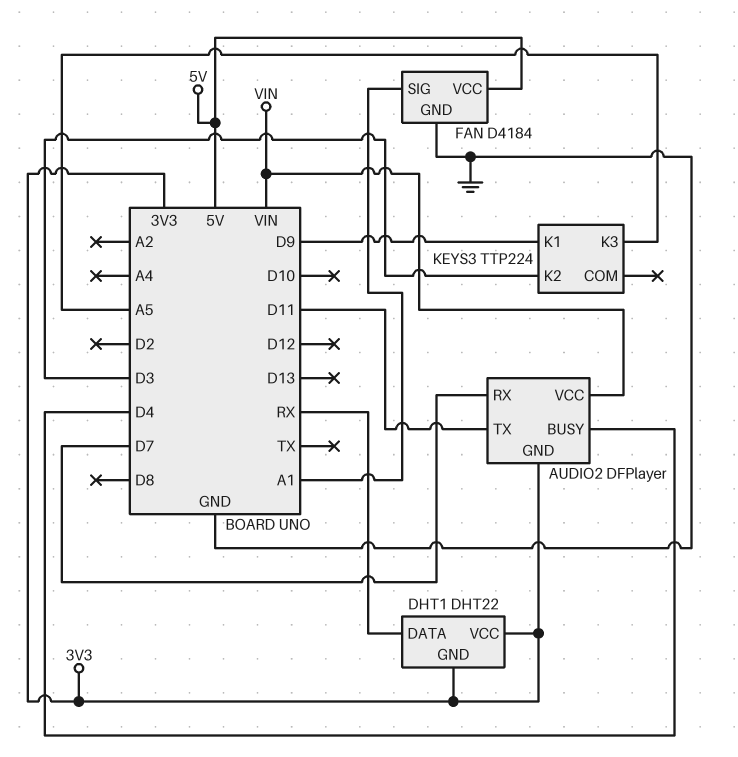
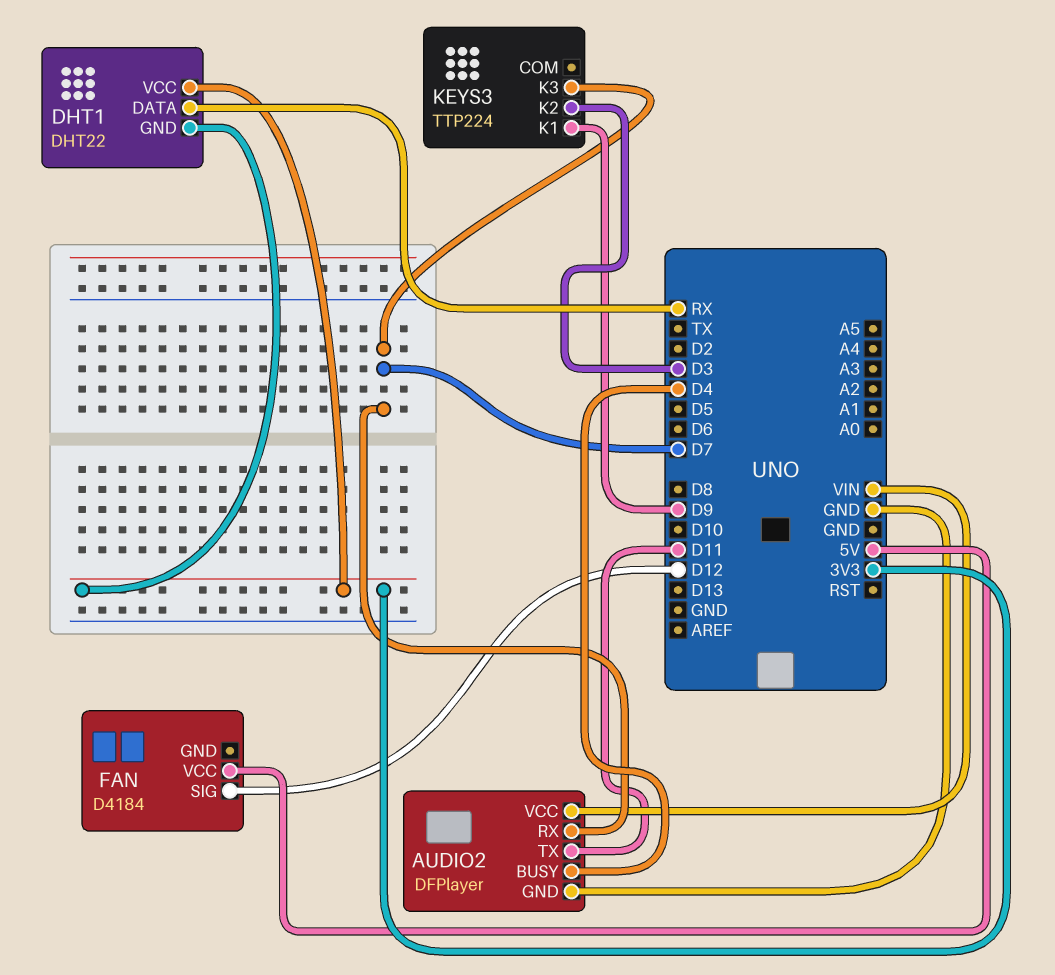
AUDIO2 pin GND: 3V3 -> GND
FAN pin GND: GND -> none
FAN pin SIG: A1 -> D12
KEYS3 pin K3: A5 -> D7

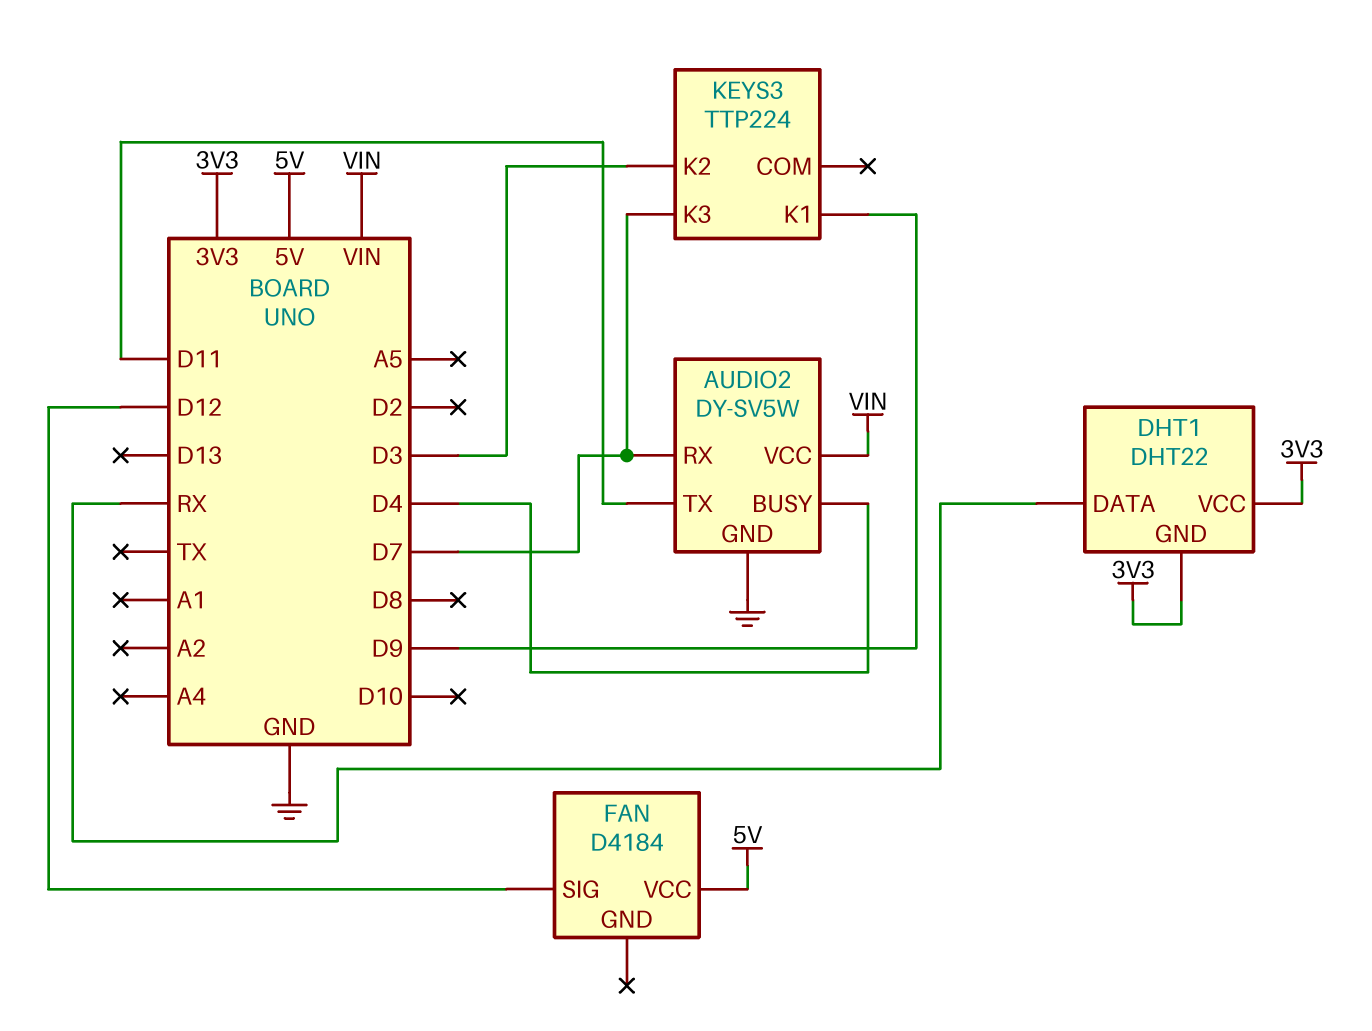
AUDIO2: DFPlayer -> DY-SV5W

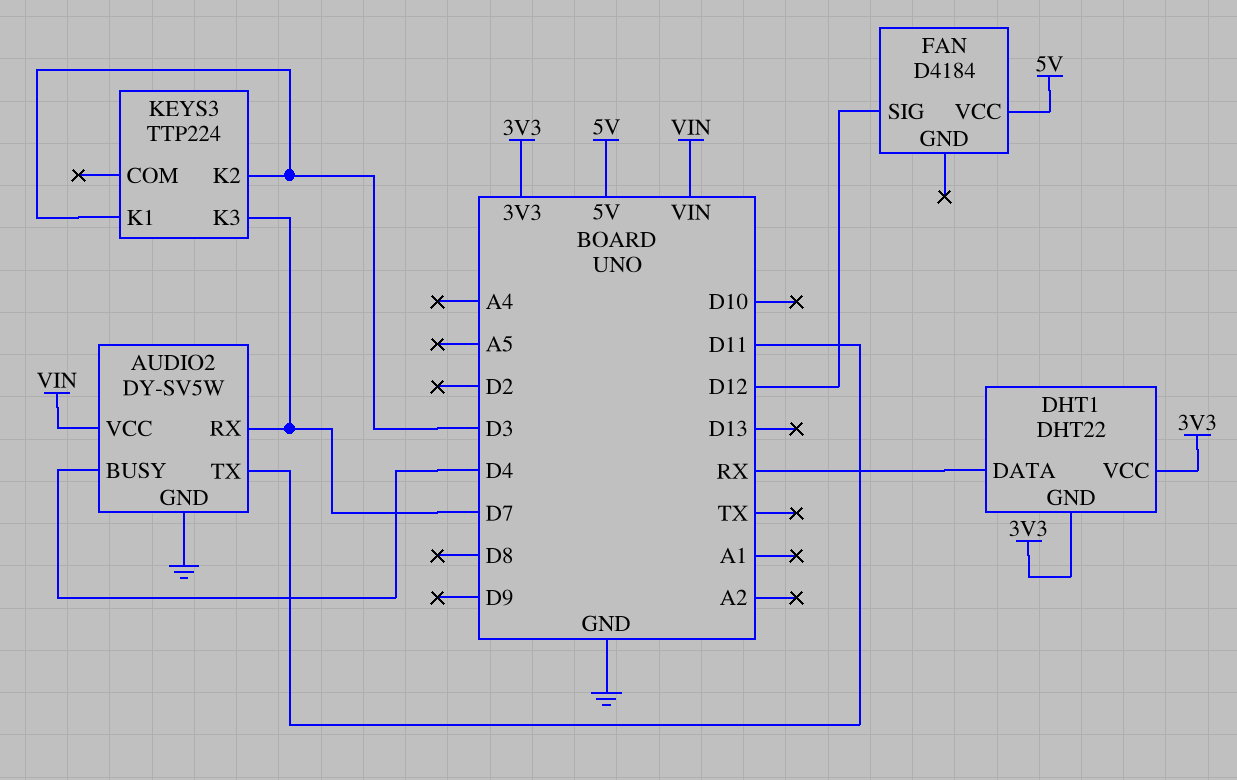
KEYS3 pin K1: D9 -> D3

